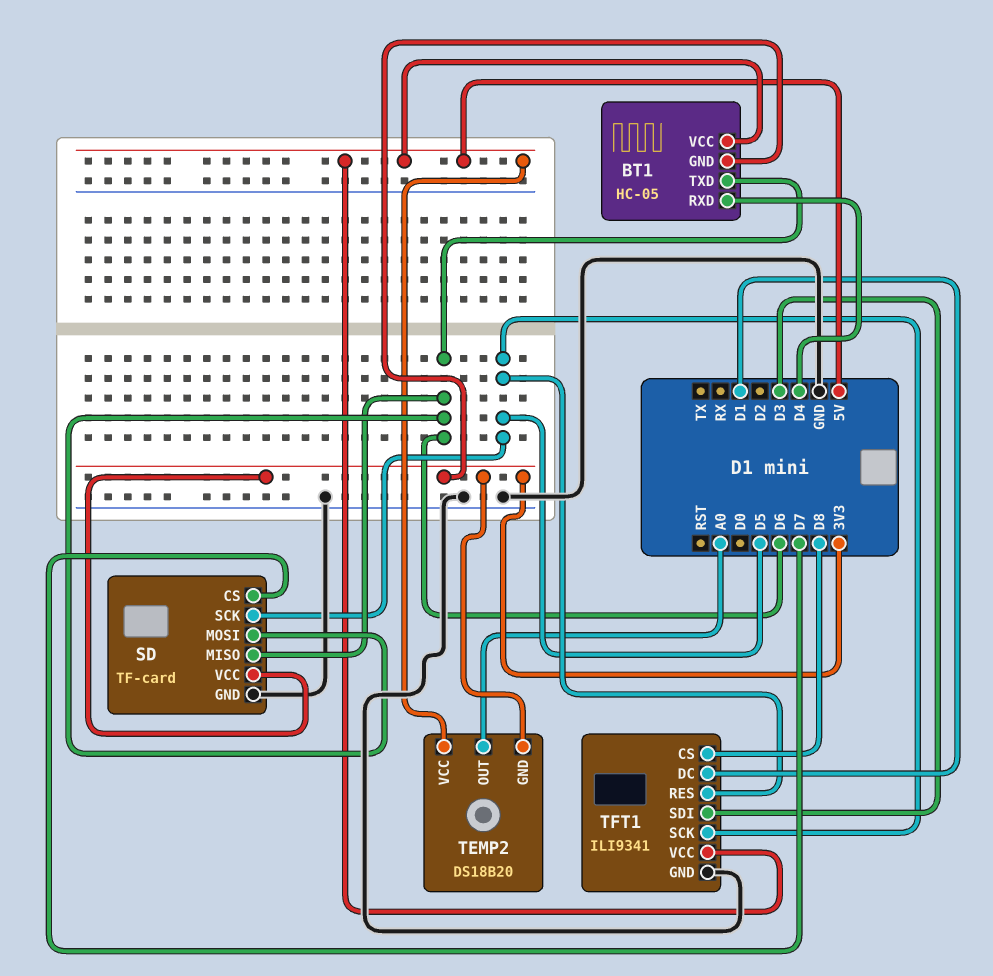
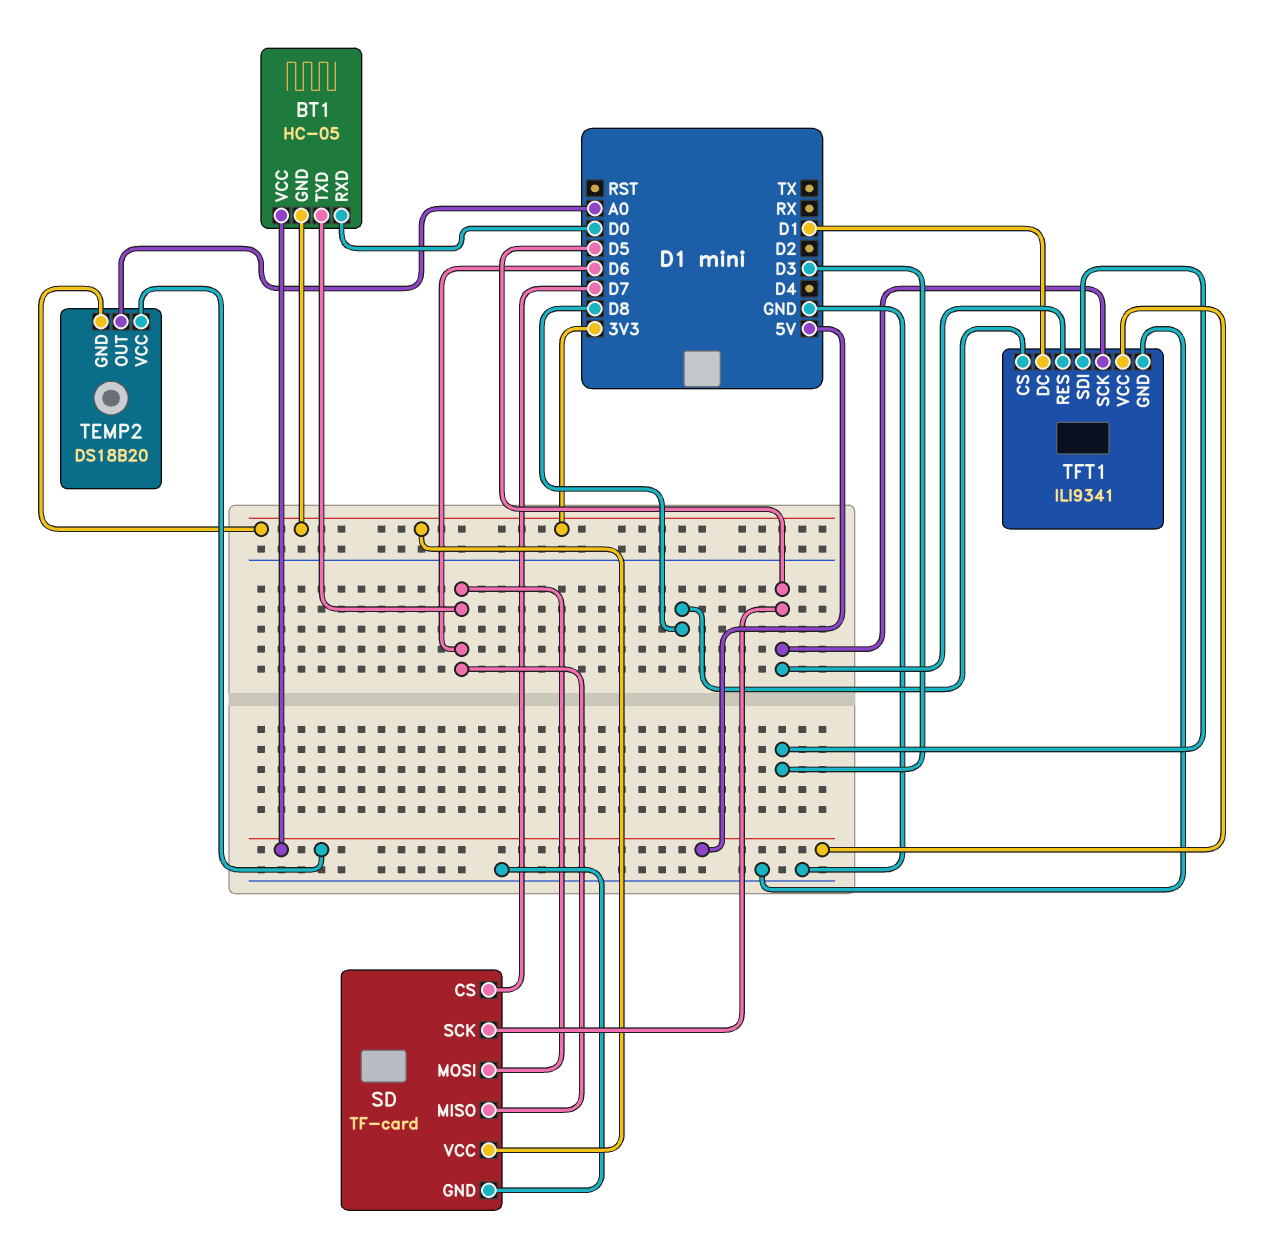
BT1 pin RXD: D4 -> D0

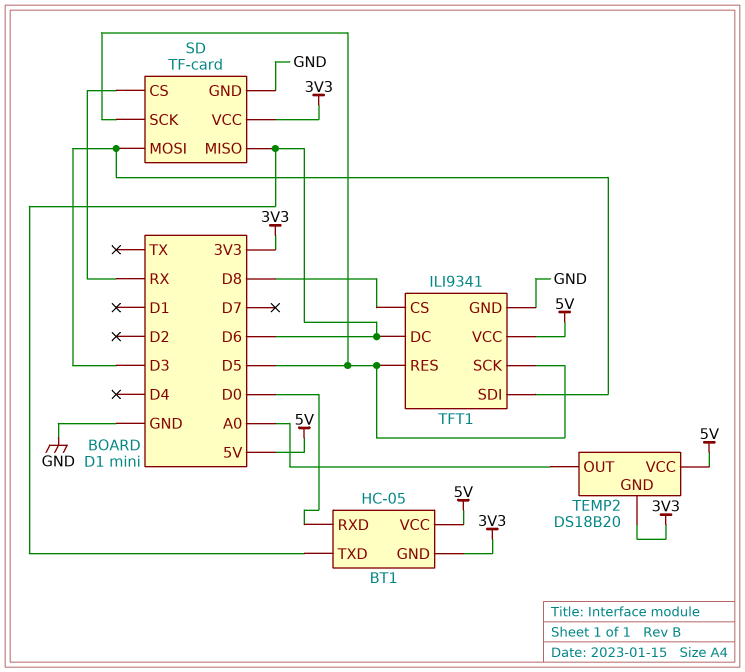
SD pin CS: D7 -> RX
SD pin MOSI: D6 -> D3
TFT1 pin DC: D1 -> D6

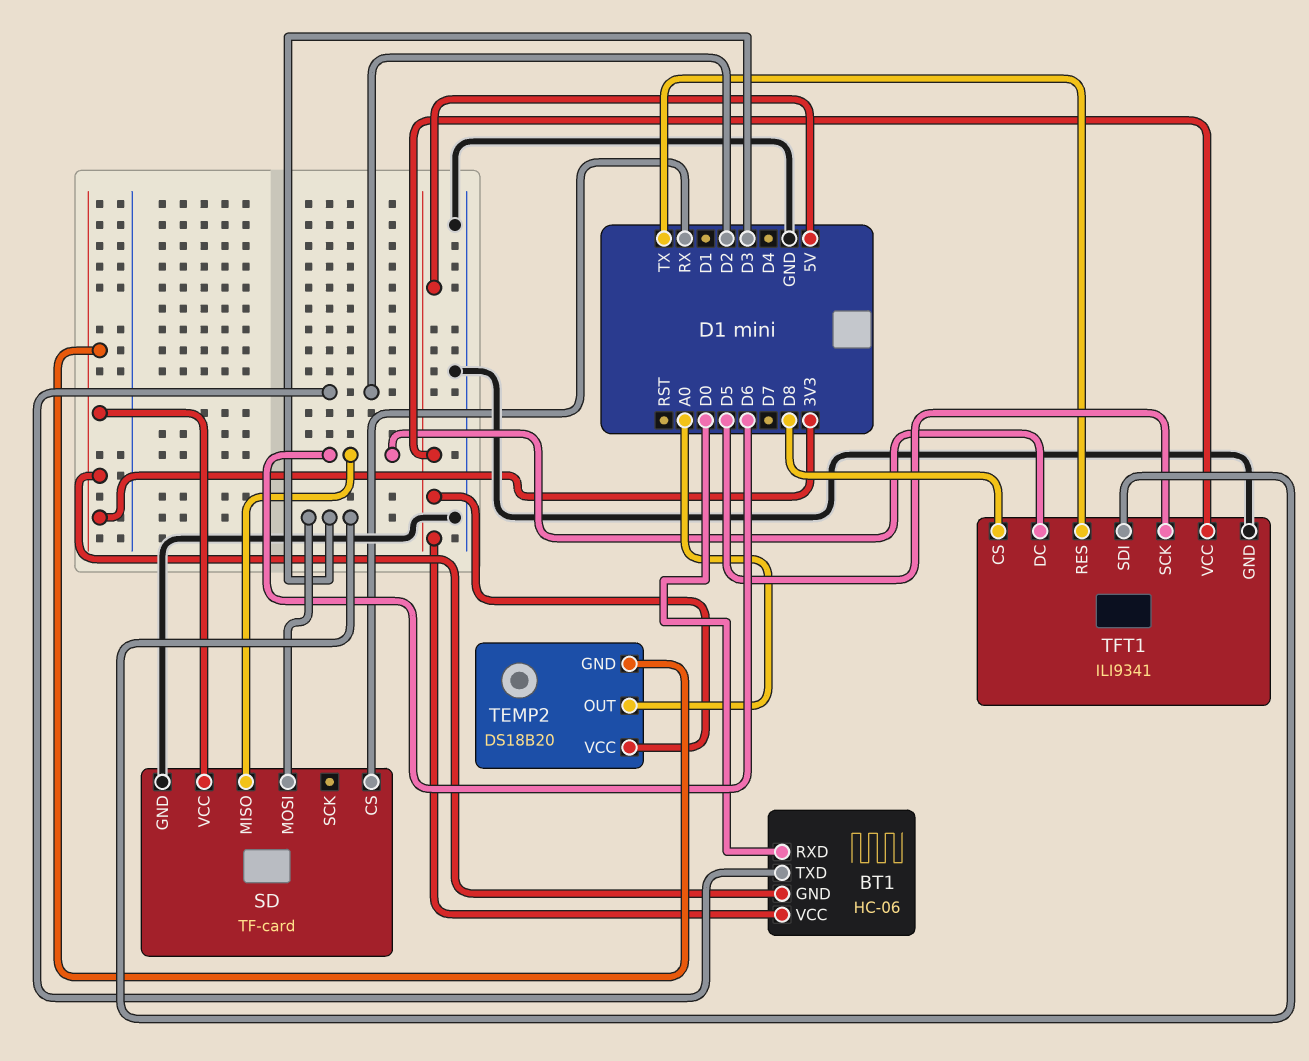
BT1: HC-05 -> HC-06
BT1 pin TXD: D6 -> D2
SD pin SCK: D5 -> none
TFT1 pin RES: D5 -> TX

